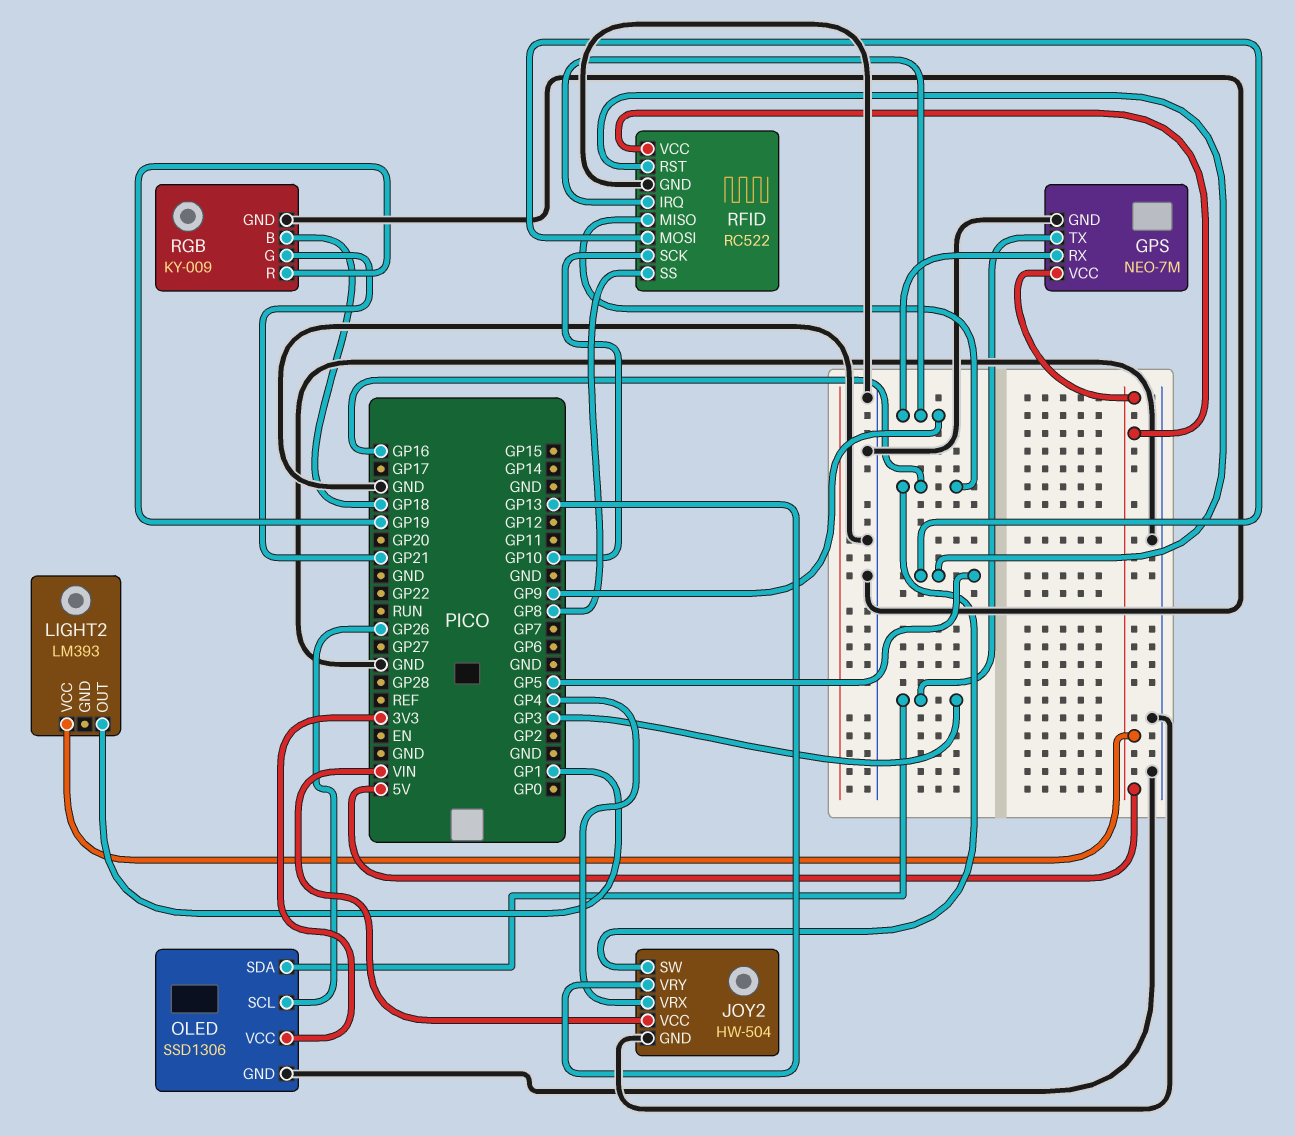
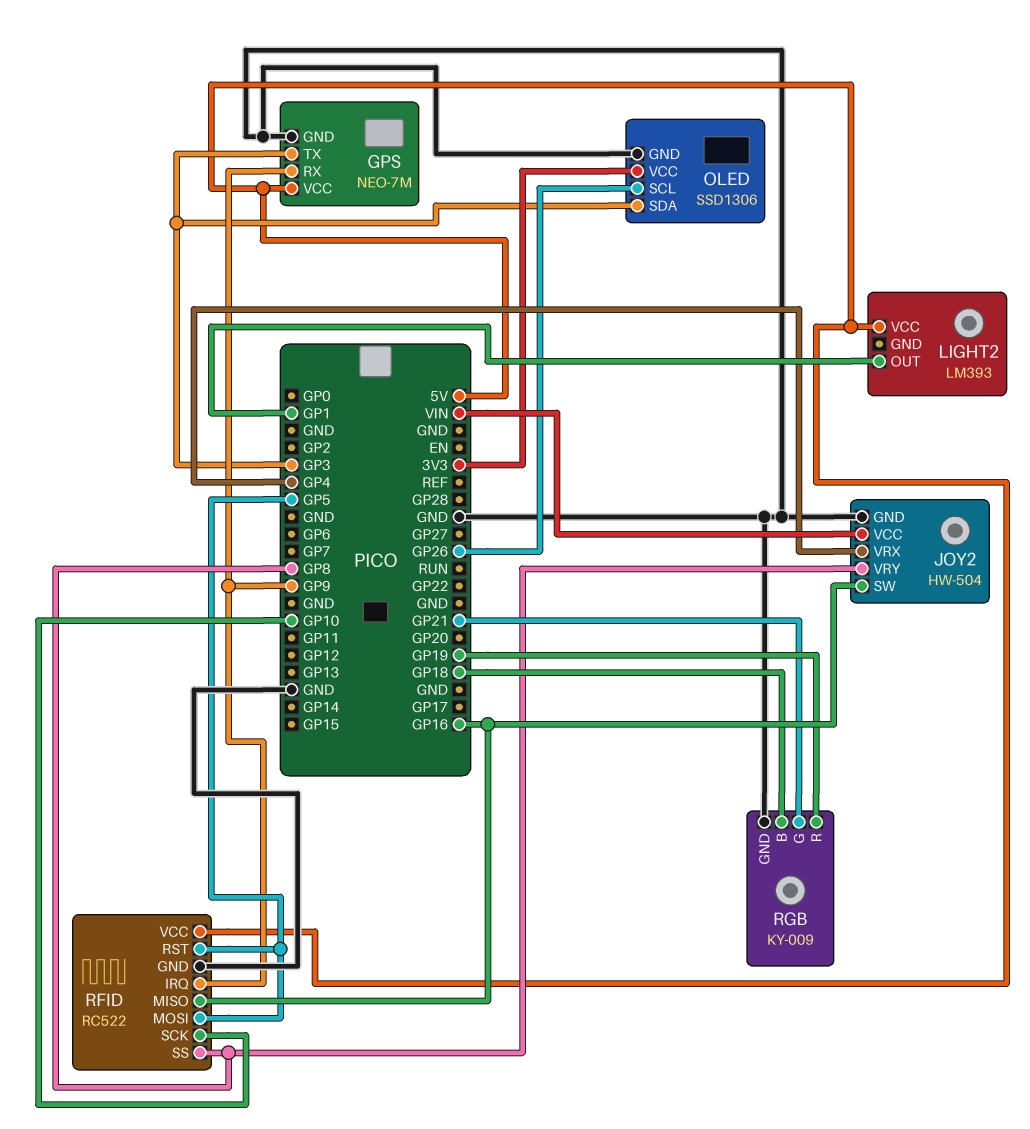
JOY2 pin VRY: GP13 -> GP8

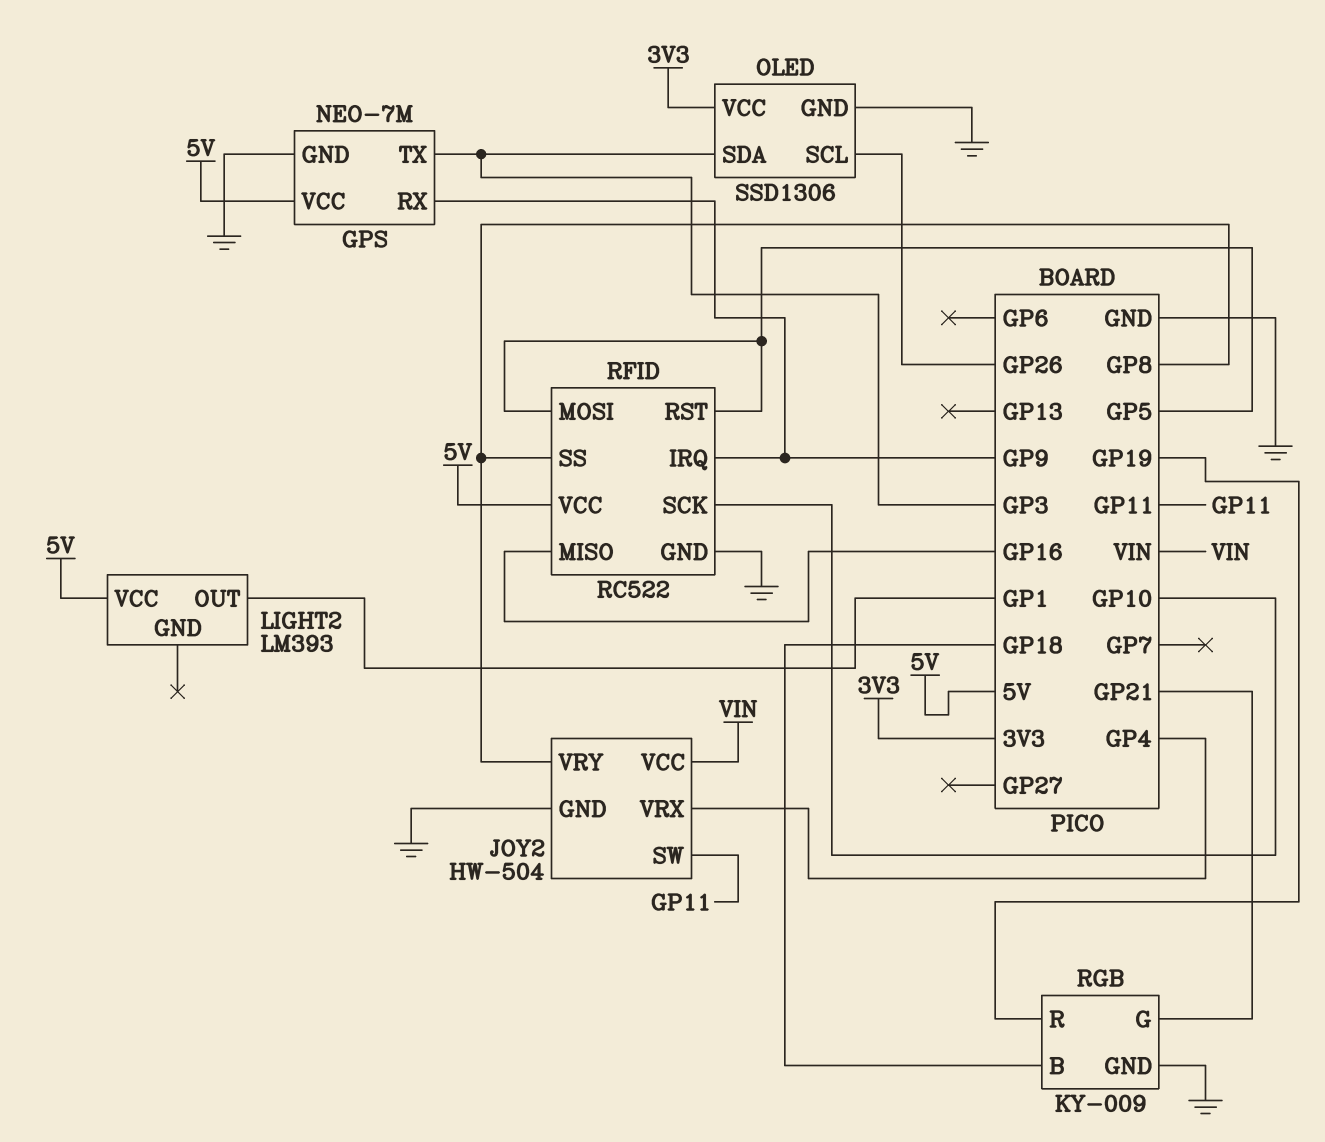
JOY2 pin SW: GP16 -> GP11

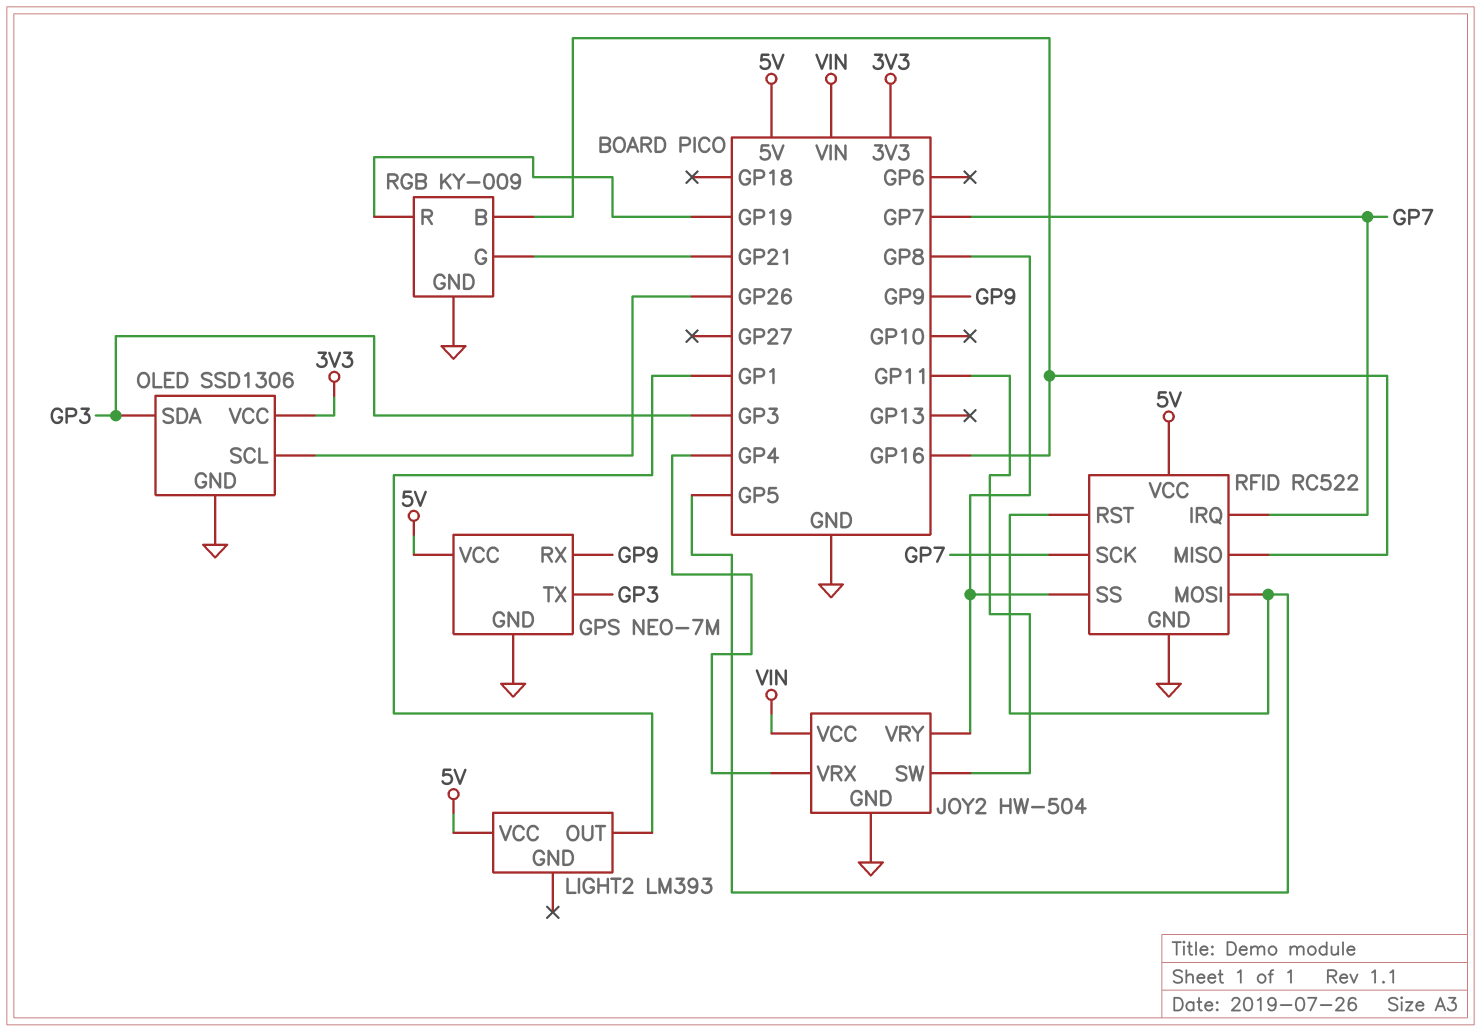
RFID pin IRQ: GP9 -> GP7
RFID pin SCK: GP10 -> GP7
RGB pin B: GP18 -> GP16

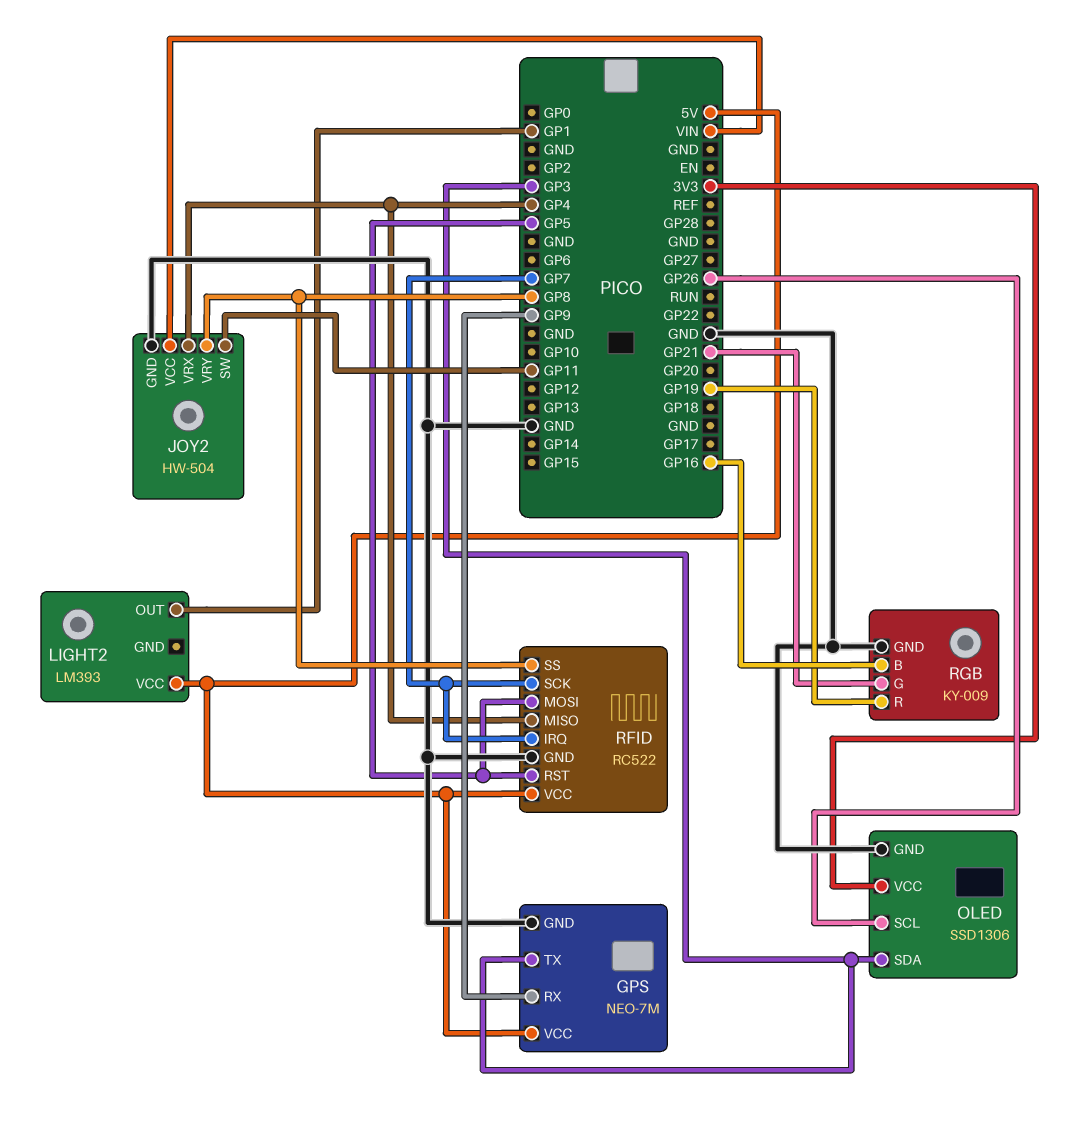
RFID pin MISO: GP16 -> GP4

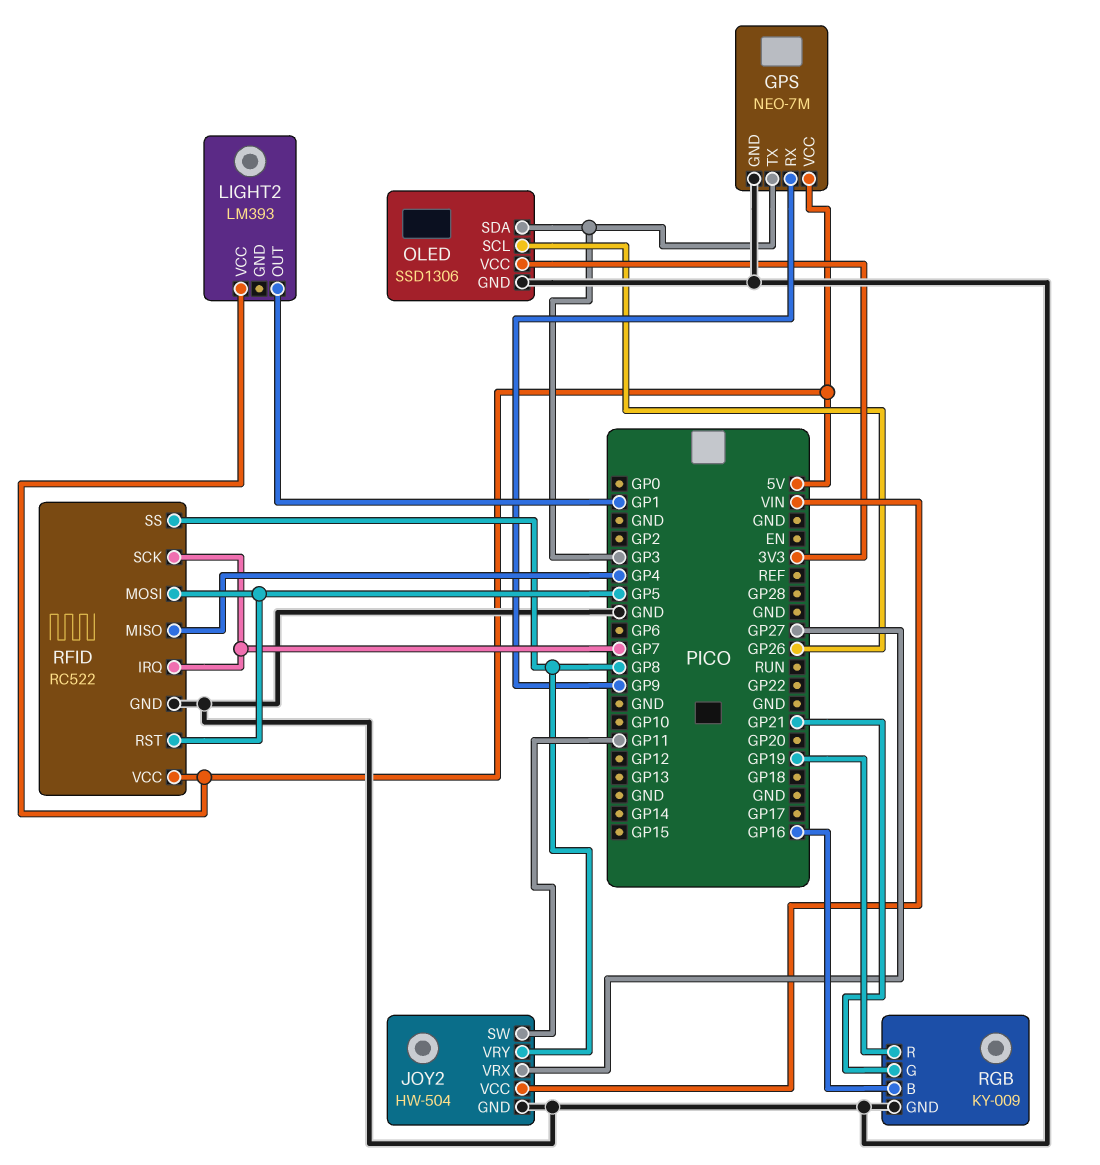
JOY2 pin VRX: GP4 -> GP27

